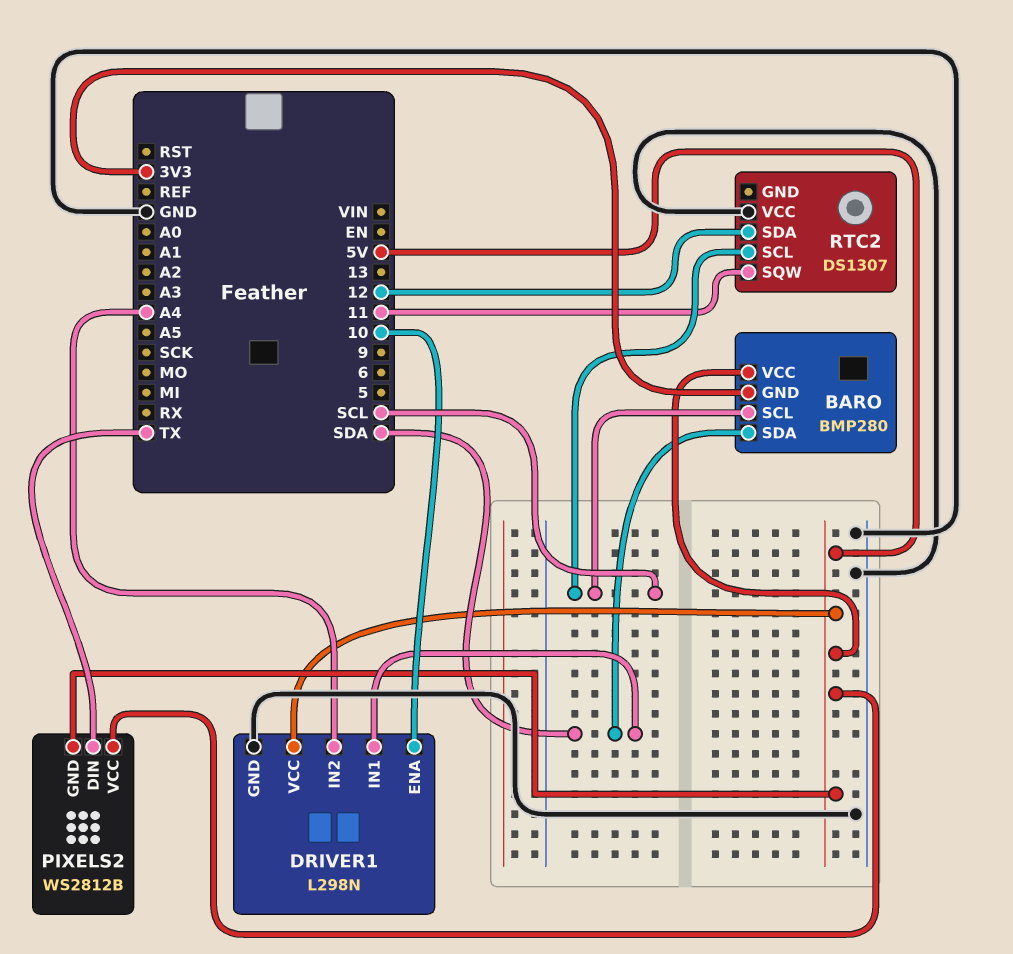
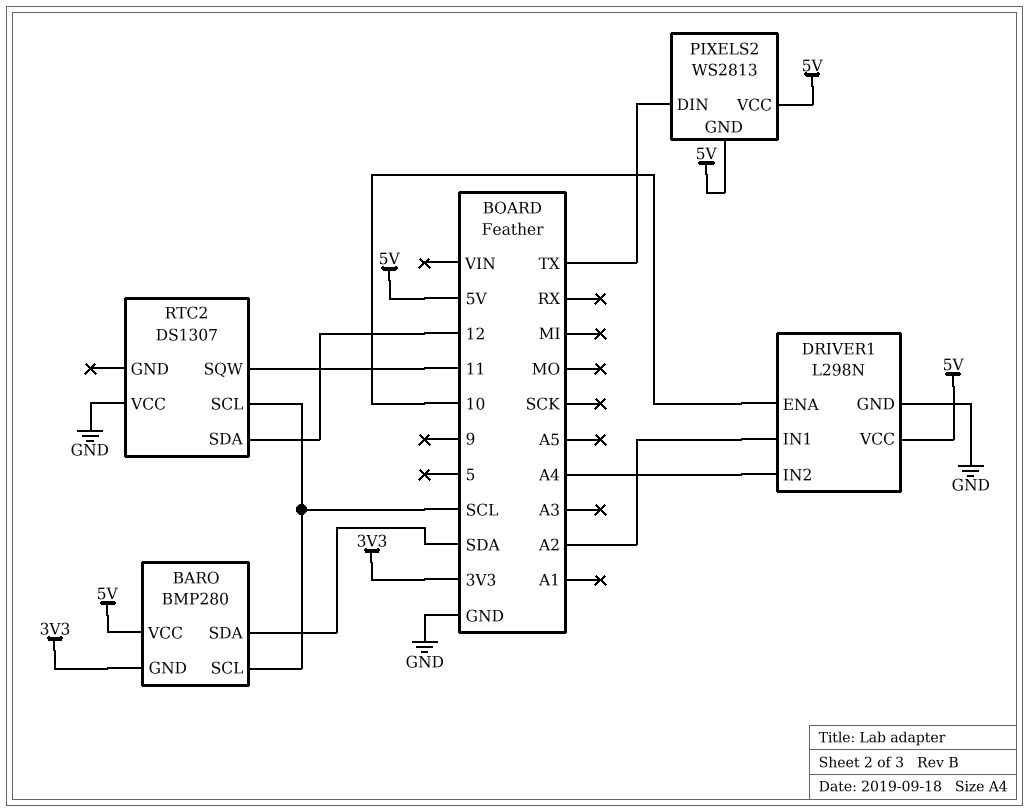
DRIVER1 pin IN1: SDA -> A2
PIXELS2: WS2812B -> WS2813

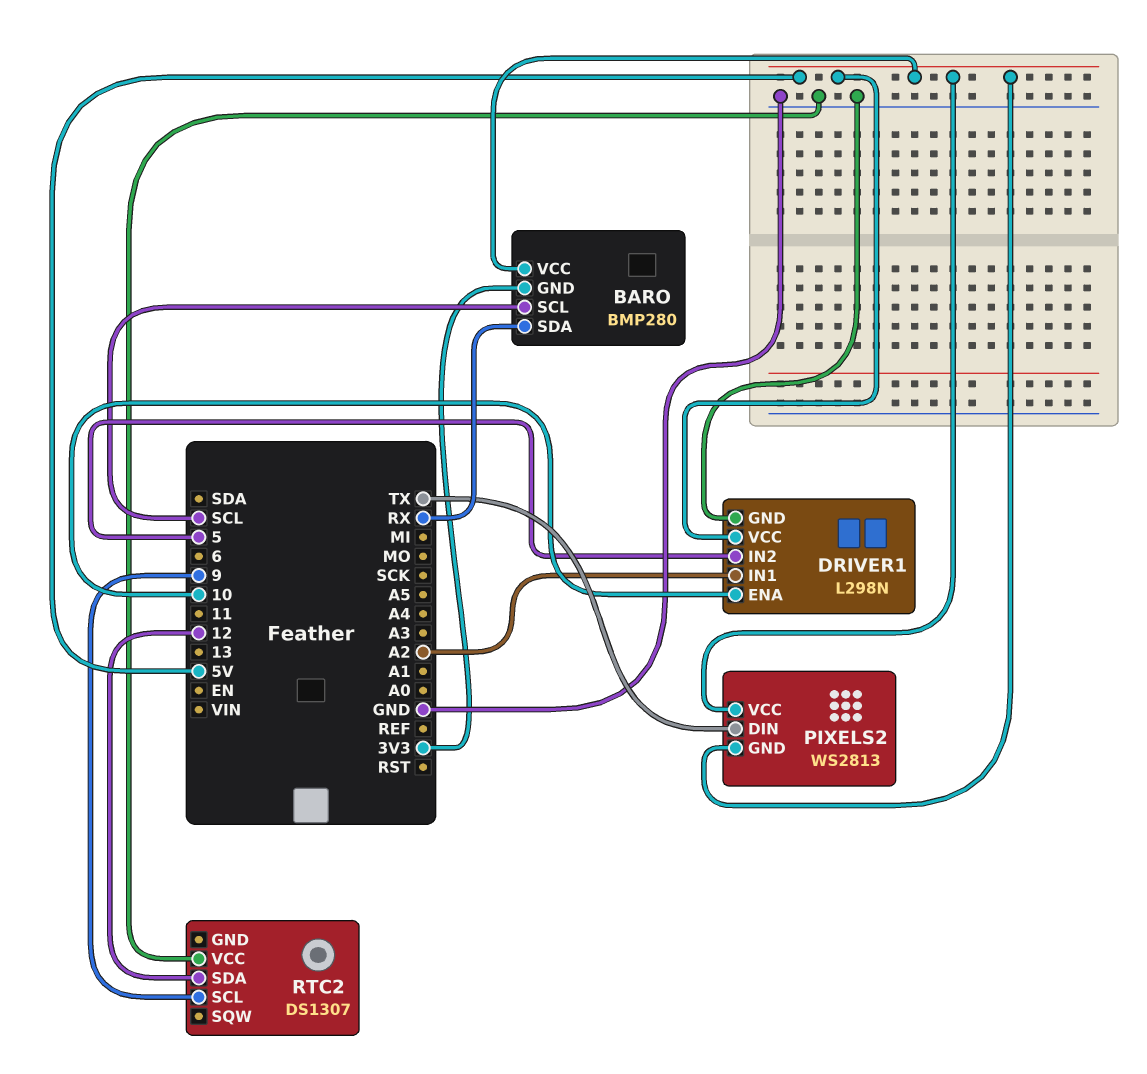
BARO pin SDA: SDA -> RX
DRIVER1 pin IN2: A4 -> 5
RTC2 pin SCL: SCL -> 9
RTC2 pin SQW: 11 -> none

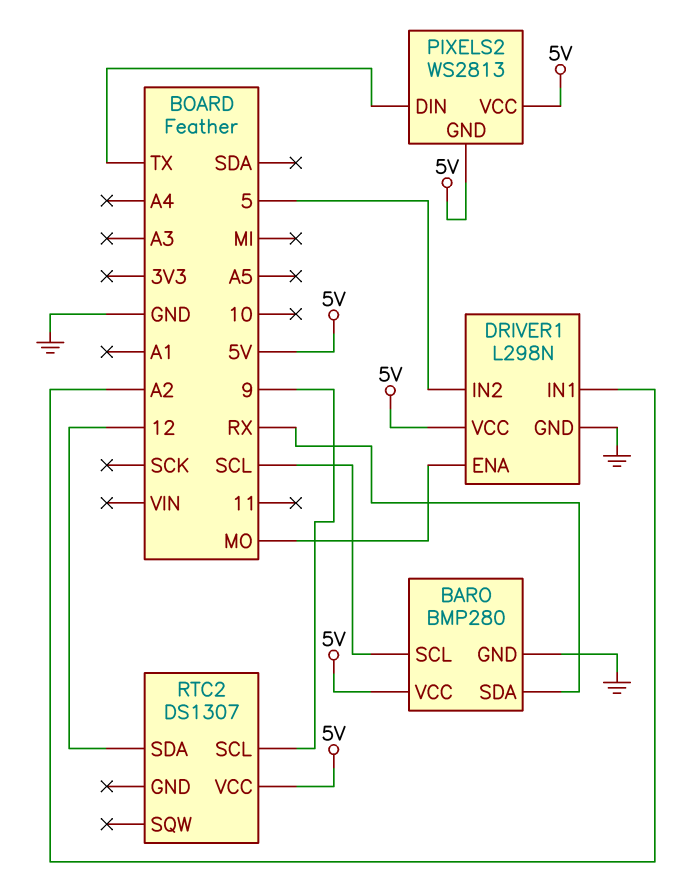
BARO pin GND: 3V3 -> GND
DRIVER1 pin ENA: 10 -> MO
RTC2 pin VCC: GND -> 5V

